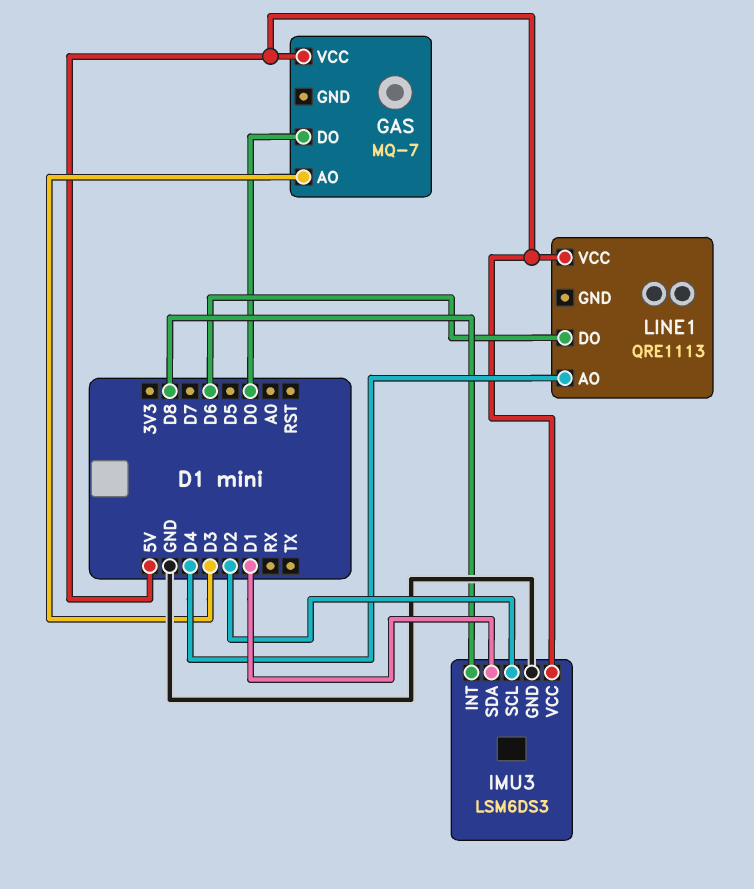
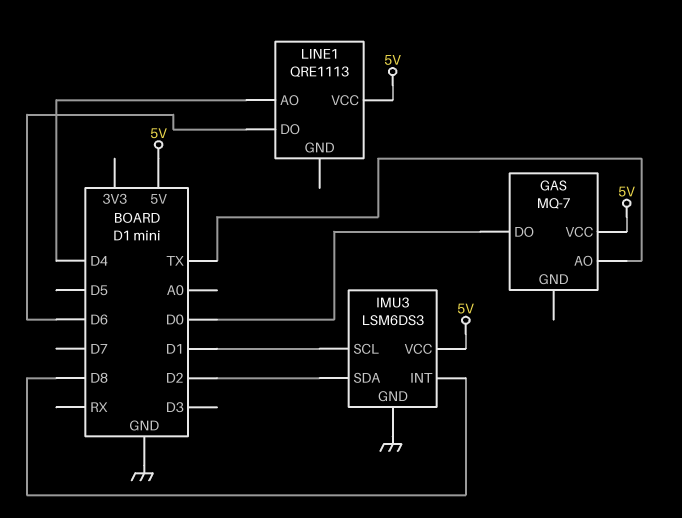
GAS pin AO: D3 -> TX
IMU3 pin SCL: D2 -> D1
IMU3 pin SDA: D1 -> D2

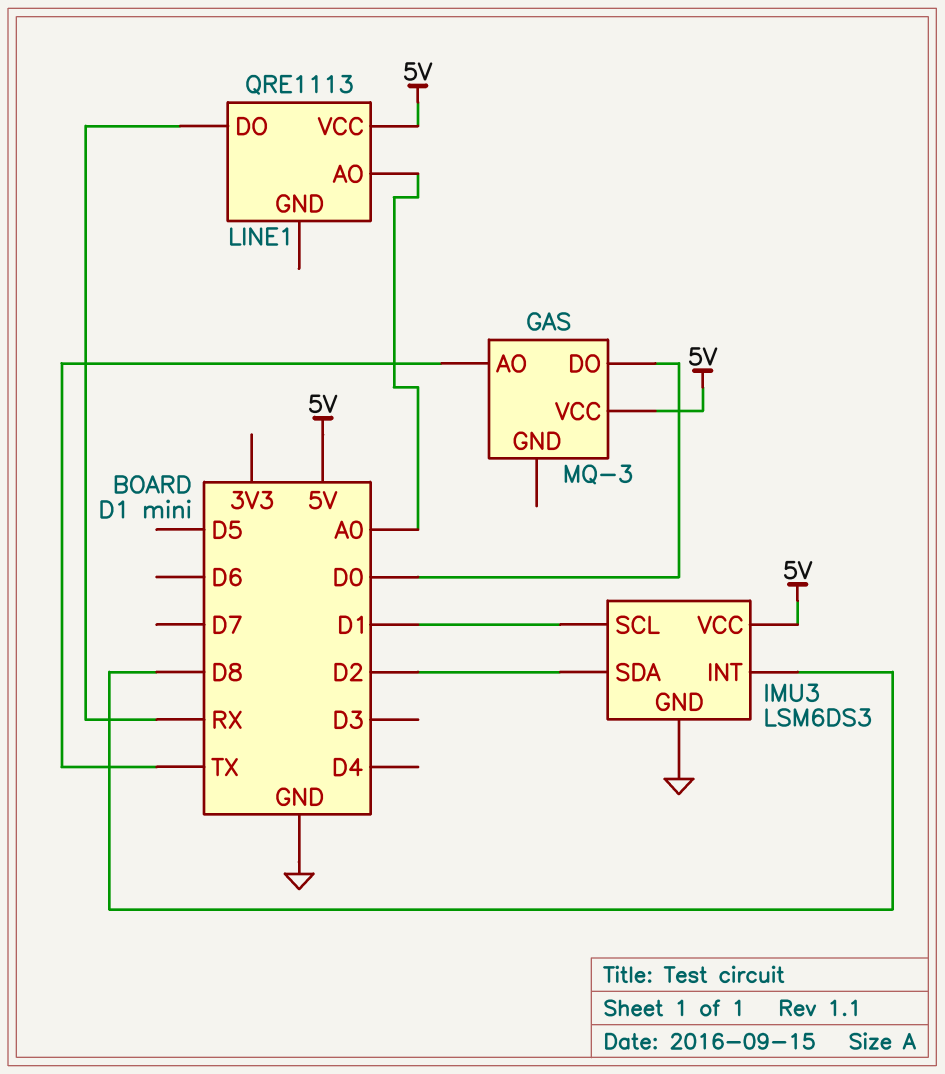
GAS: MQ-7 -> MQ-3
LINE1 pin AO: D4 -> A0
LINE1 pin DO: D6 -> RX

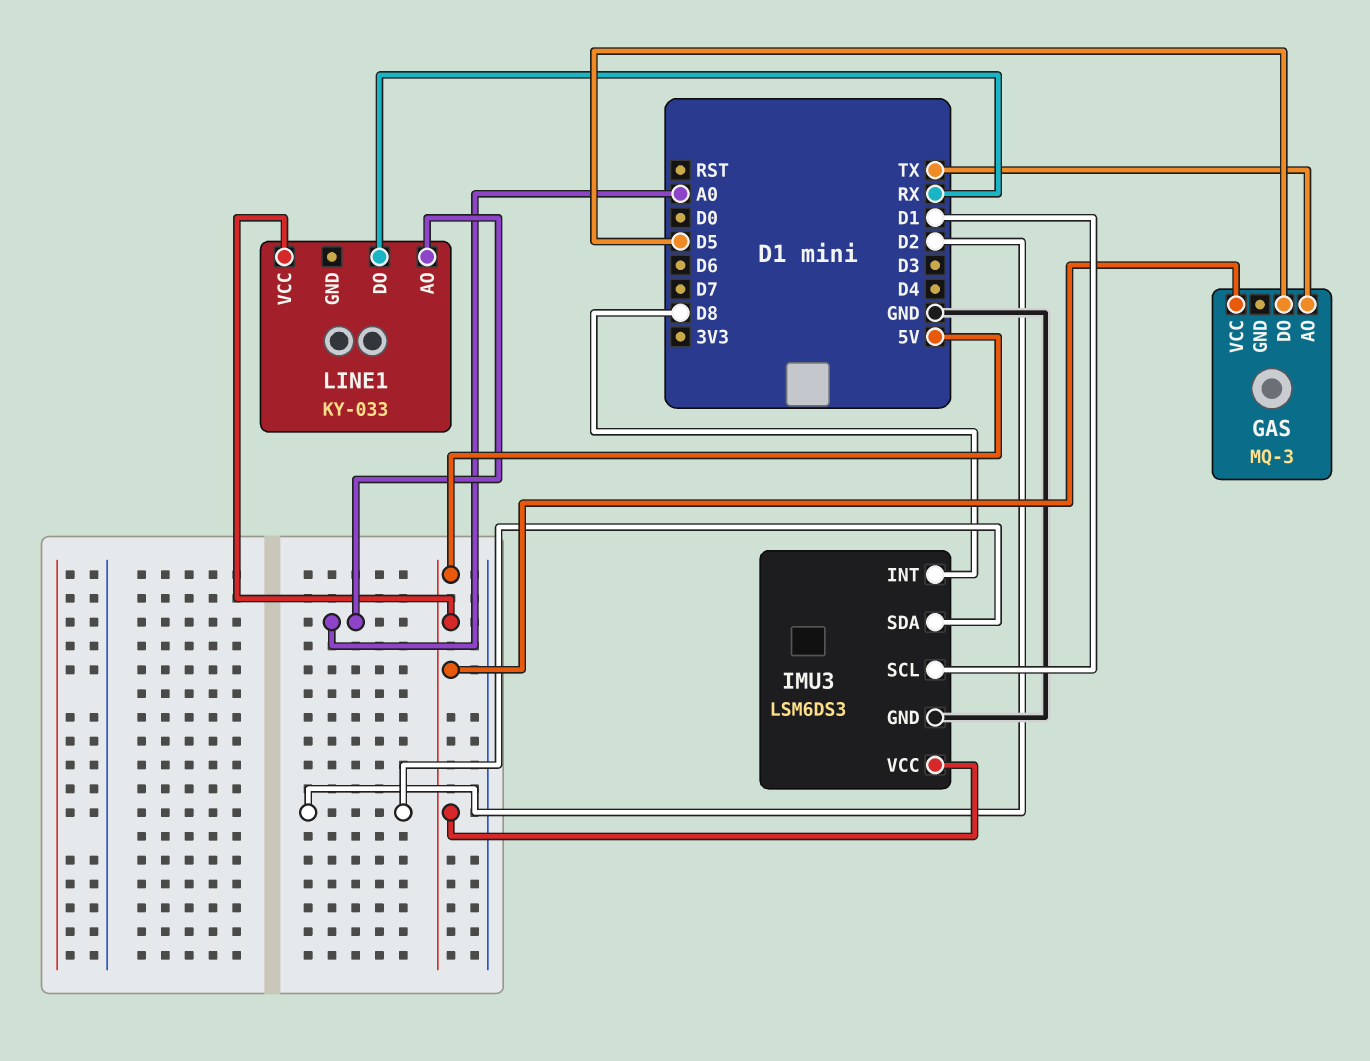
GAS pin DO: D0 -> D5
LINE1: QRE1113 -> KY-033

